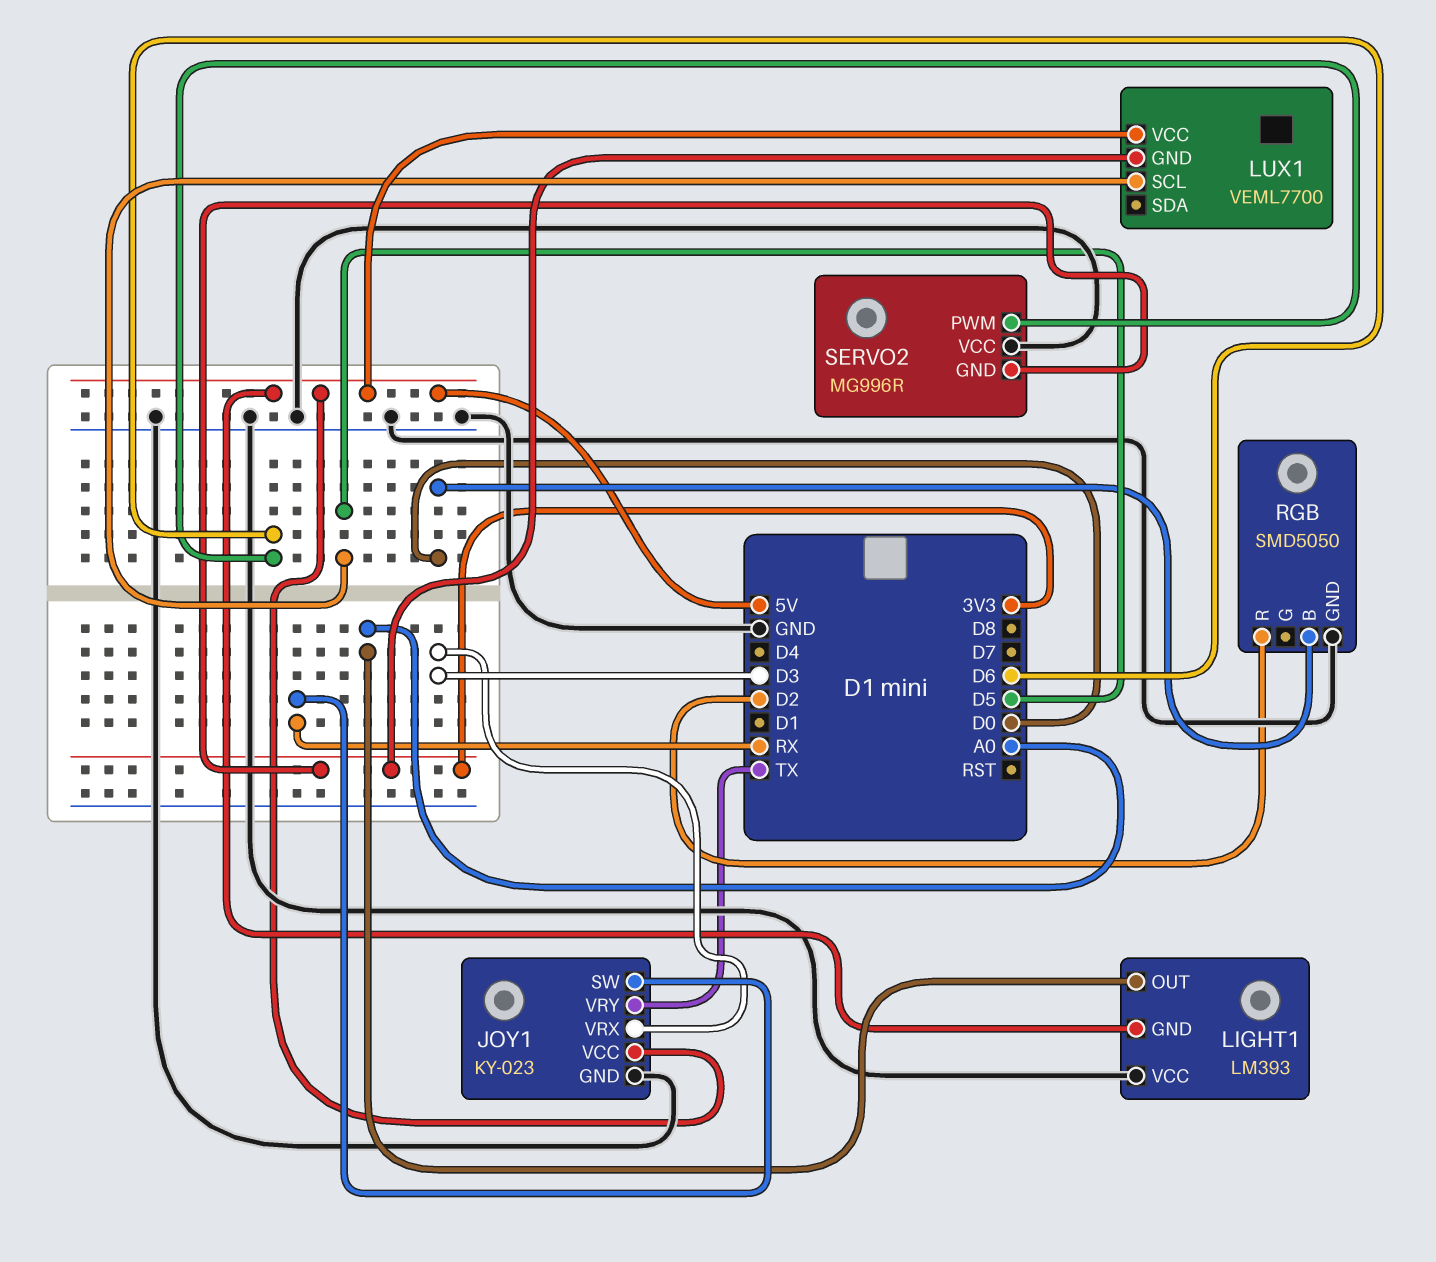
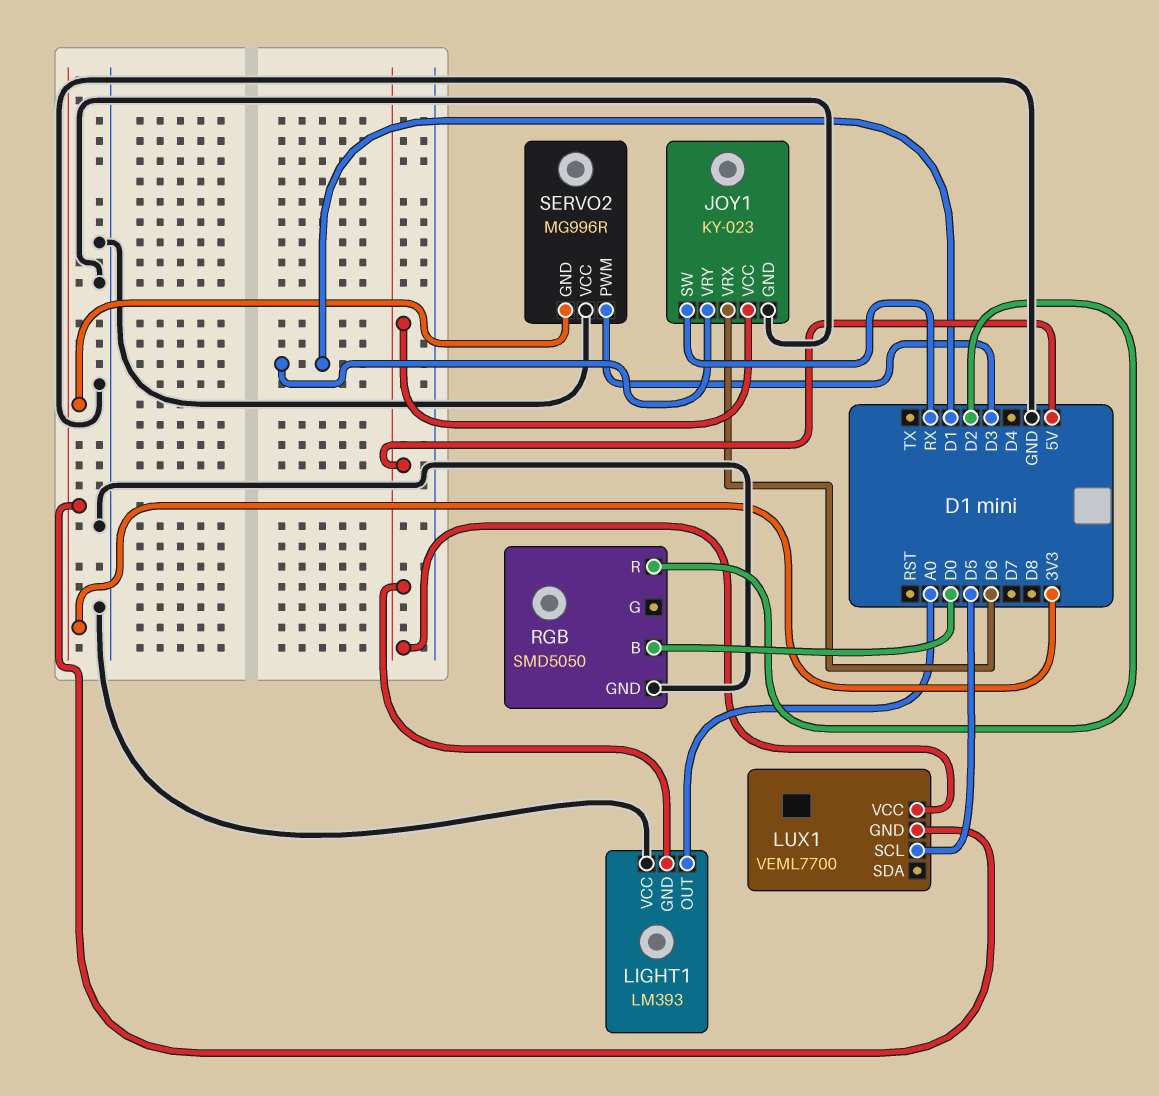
JOY1 pin VRX: D3 -> D6
JOY1 pin VRY: TX -> D1
SERVO2 pin PWM: D6 -> D3

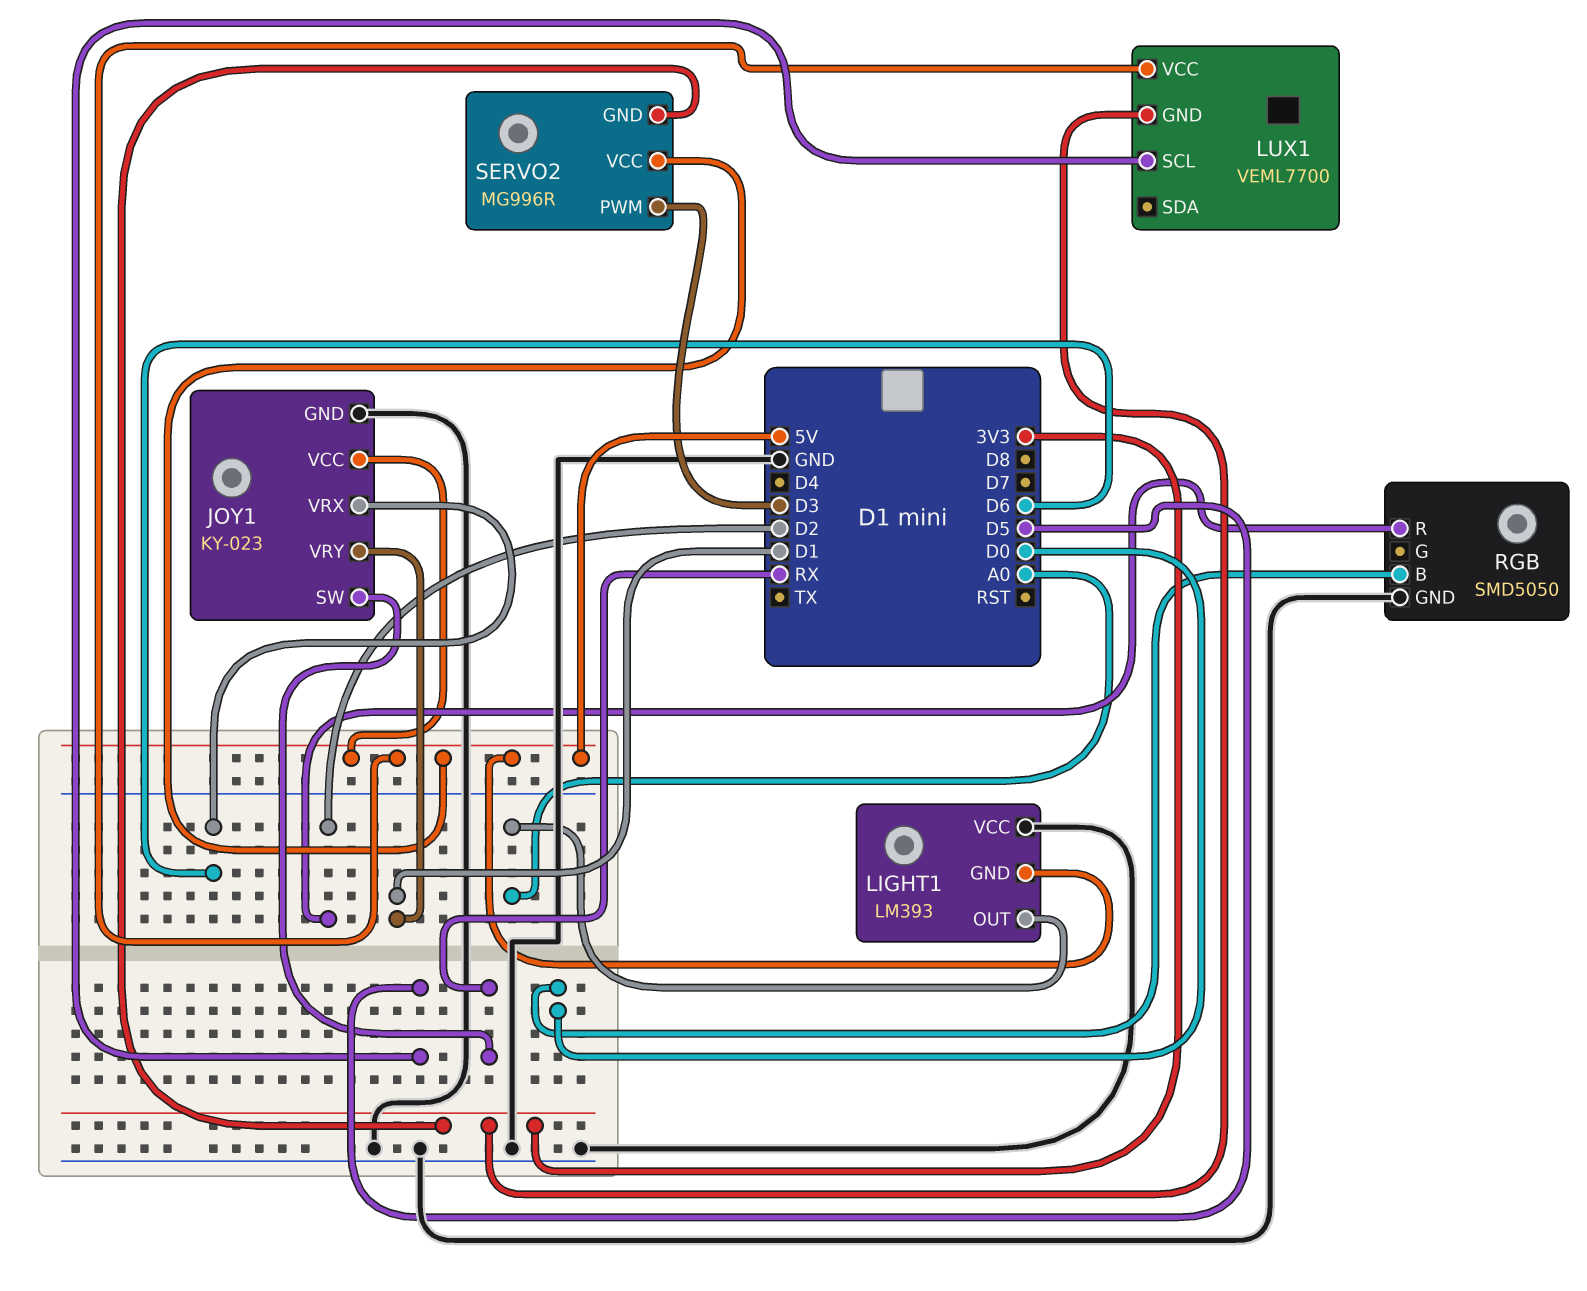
SERVO2 pin VCC: GND -> 5V

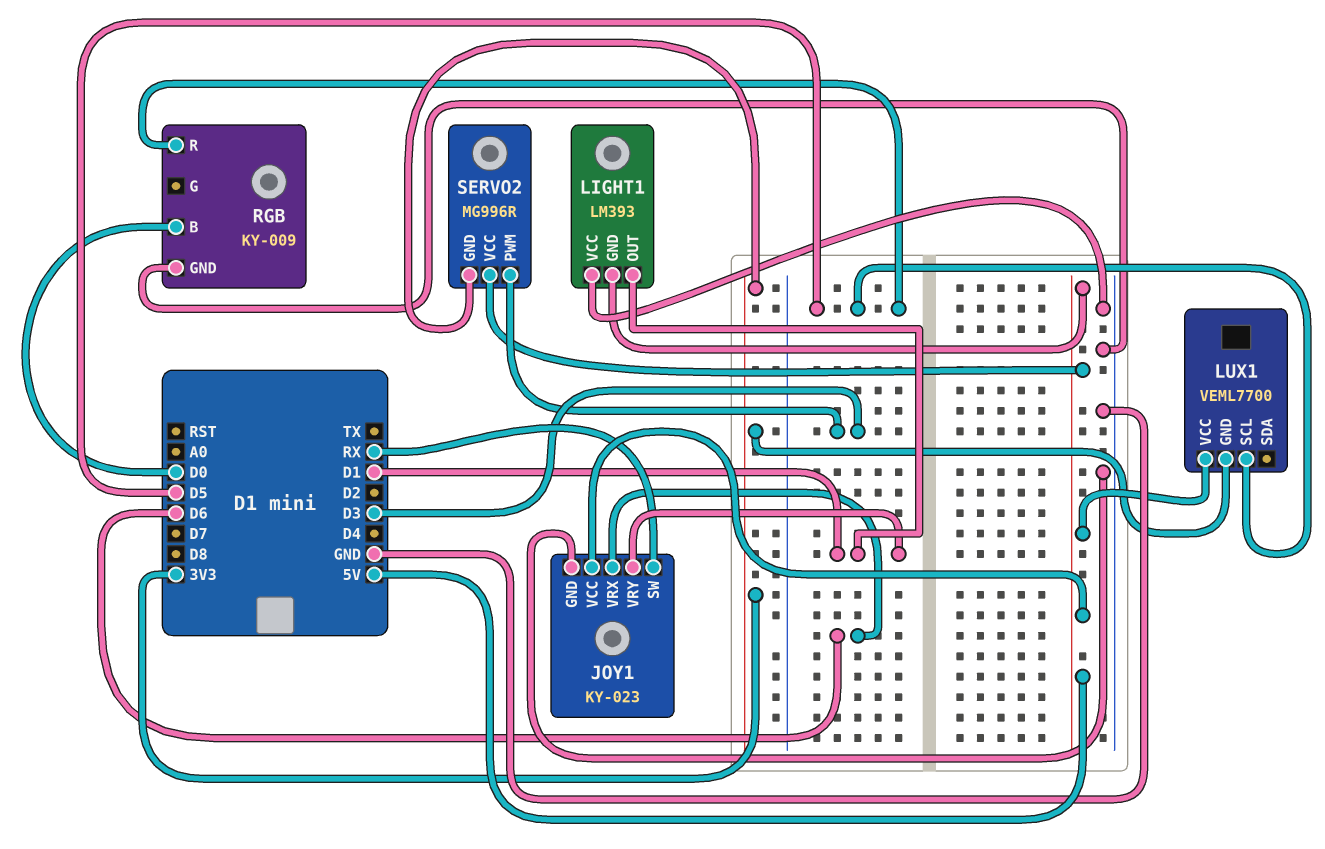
LIGHT1 pin OUT: A0 -> D1
RGB: SMD5050 -> KY-009
RGB pin R: D2 -> D5

